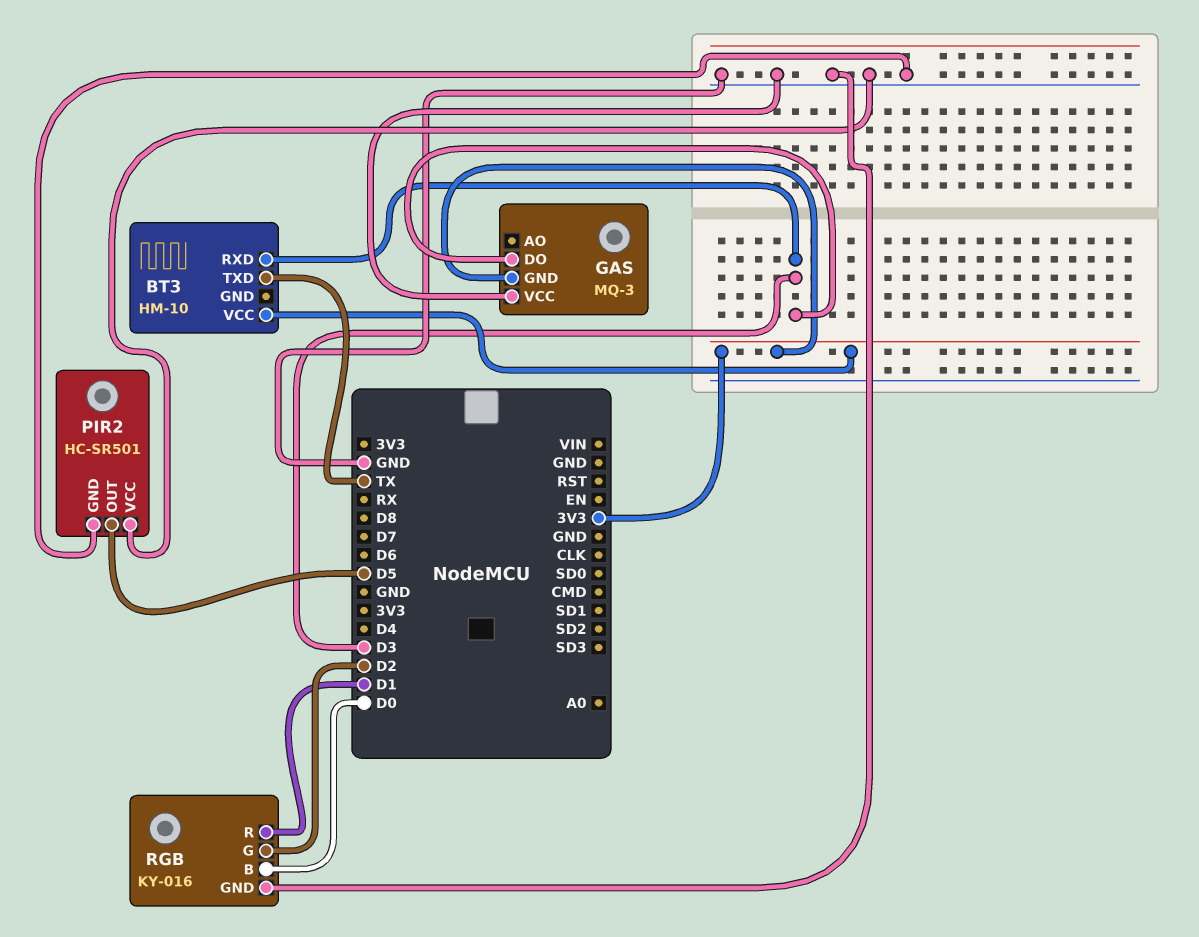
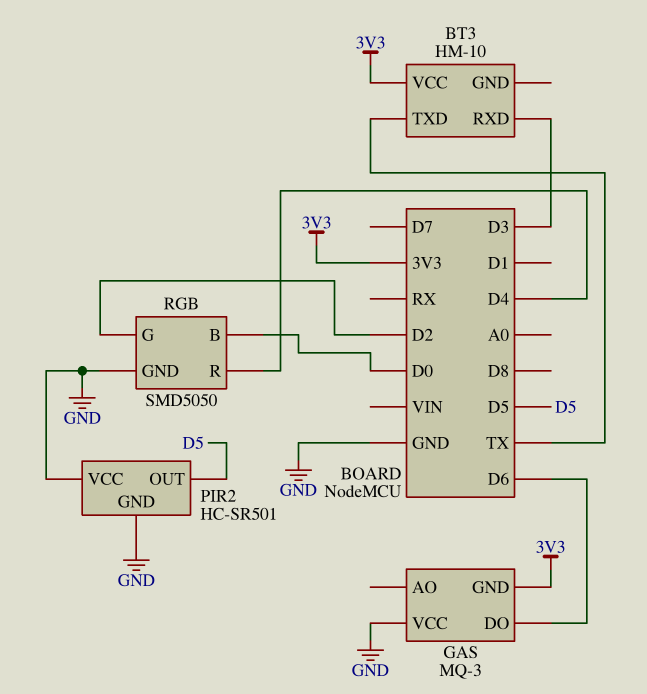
GAS pin DO: D3 -> D6
RGB: KY-016 -> SMD5050
RGB pin R: D1 -> D4

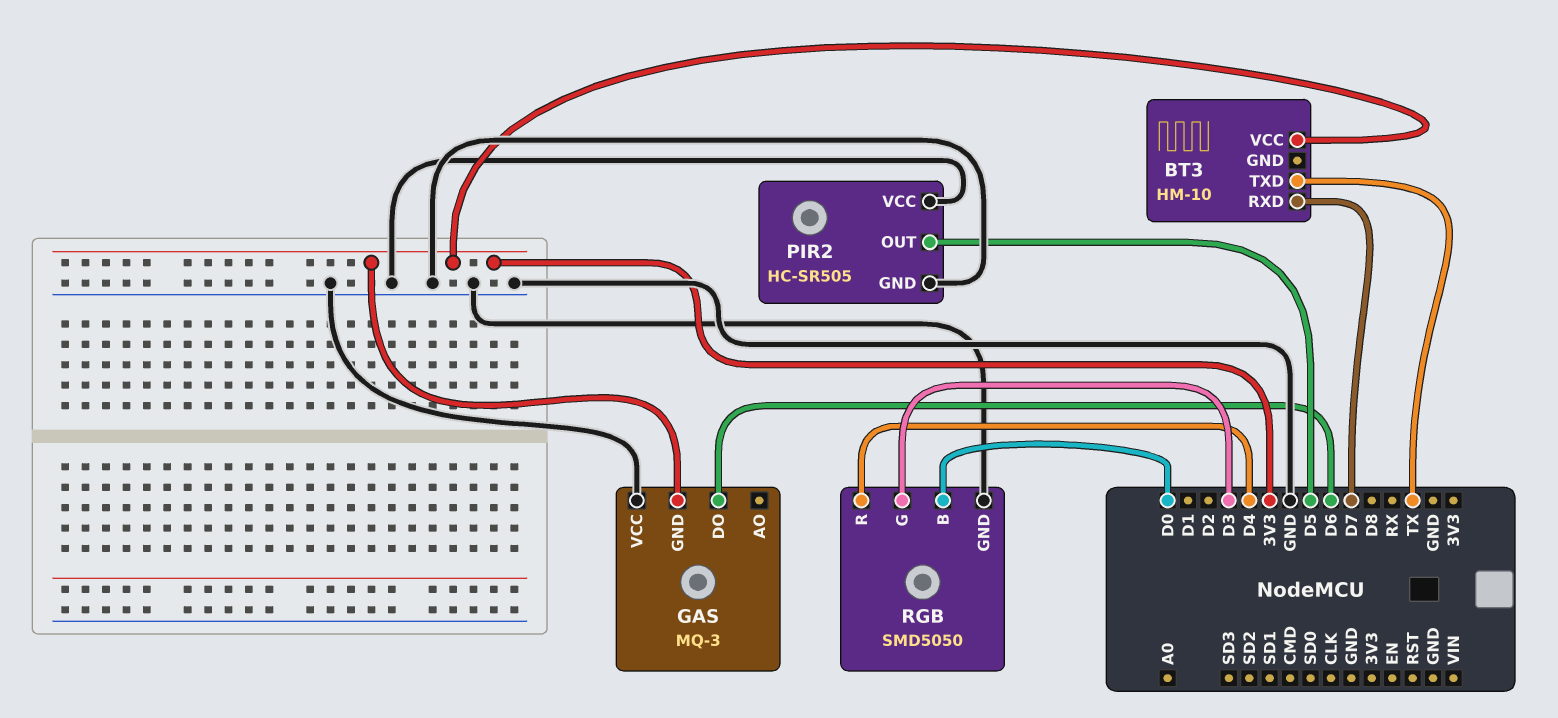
BT3 pin RXD: D3 -> D7
PIR2: HC-SR501 -> HC-SR505
RGB pin G: D2 -> D3

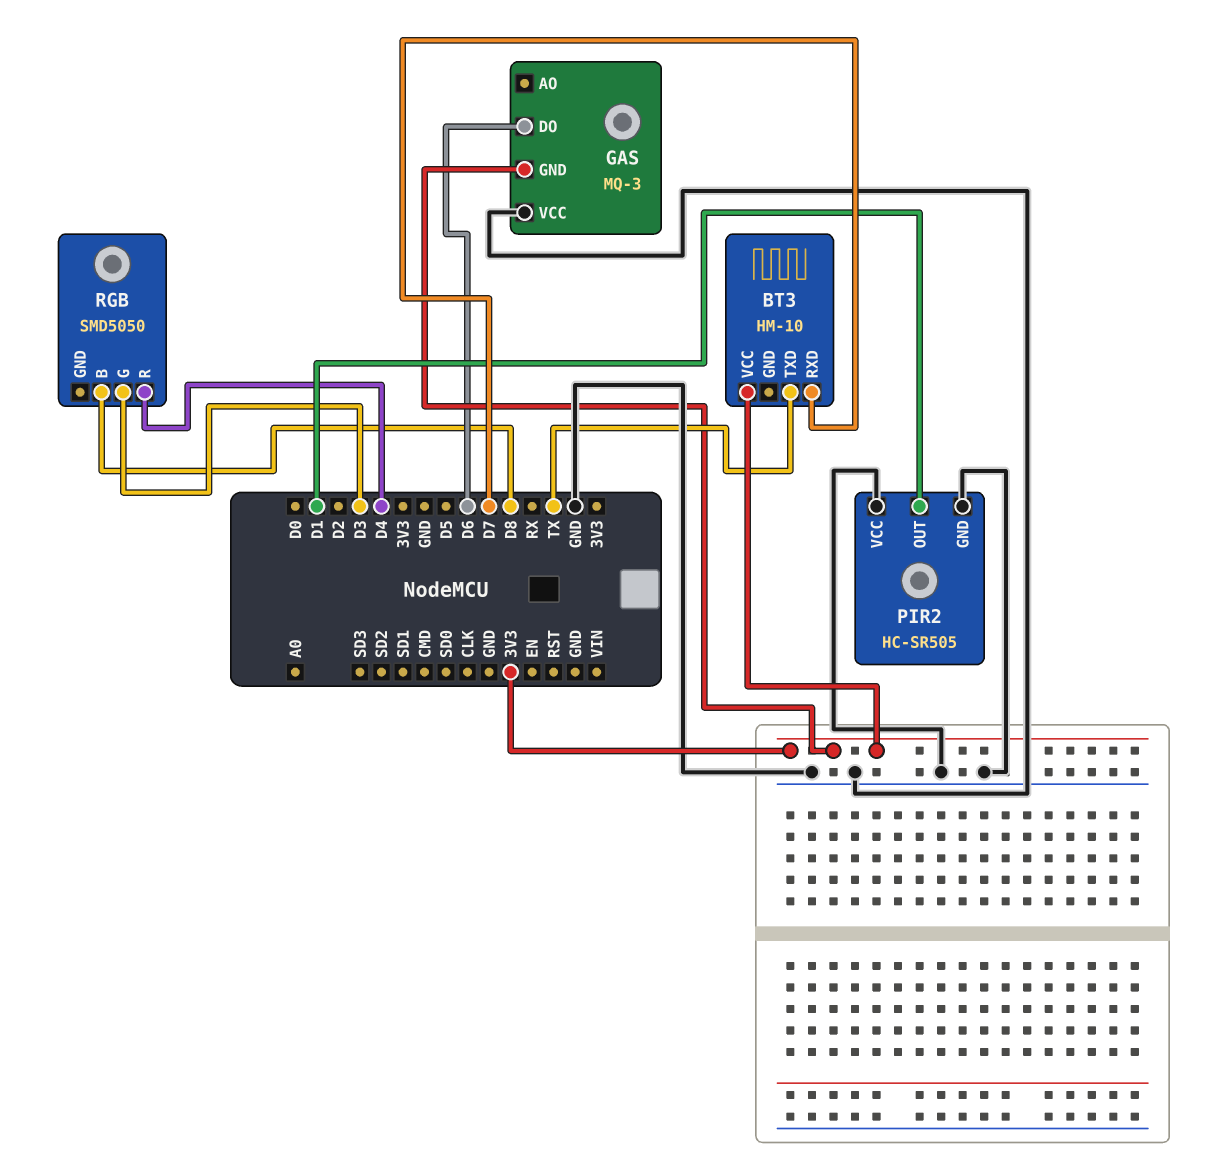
PIR2 pin OUT: D5 -> D1
RGB pin B: D0 -> D8
RGB pin GND: GND -> none

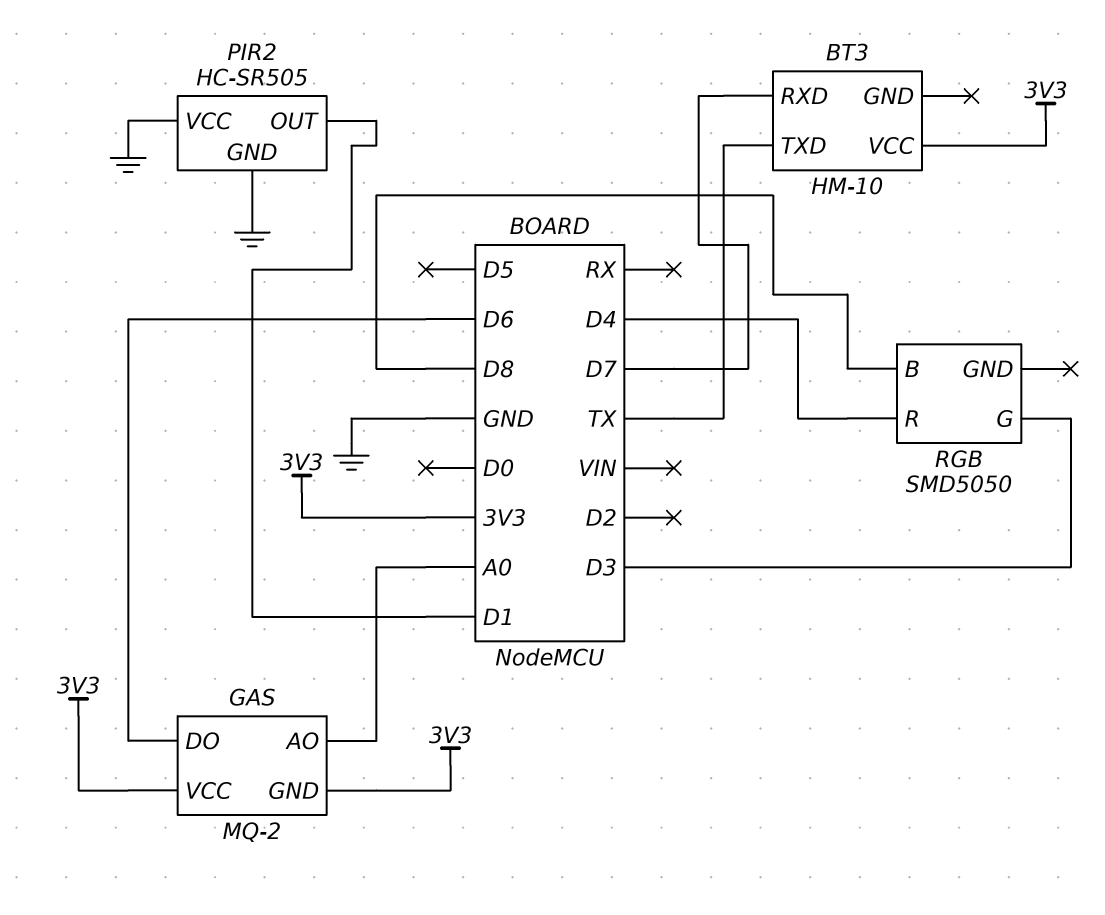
GAS: MQ-3 -> MQ-2
GAS pin AO: none -> A0
GAS pin VCC: GND -> 3V3

